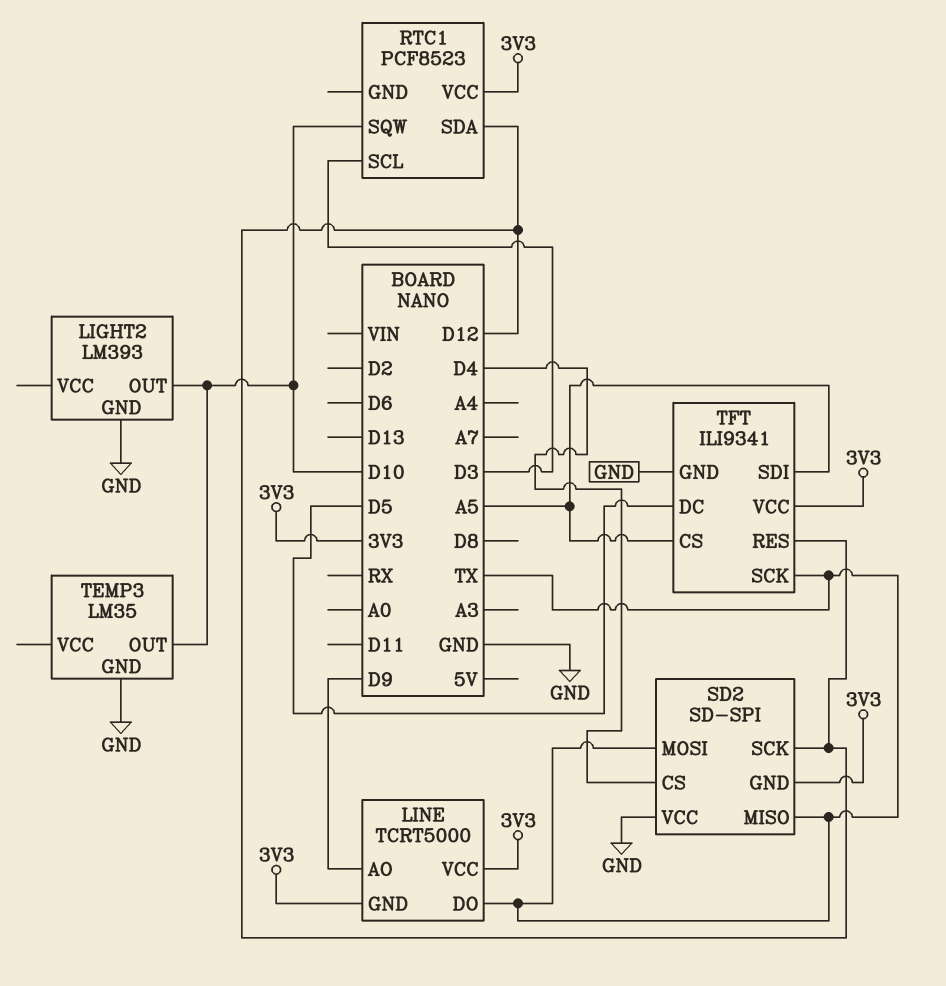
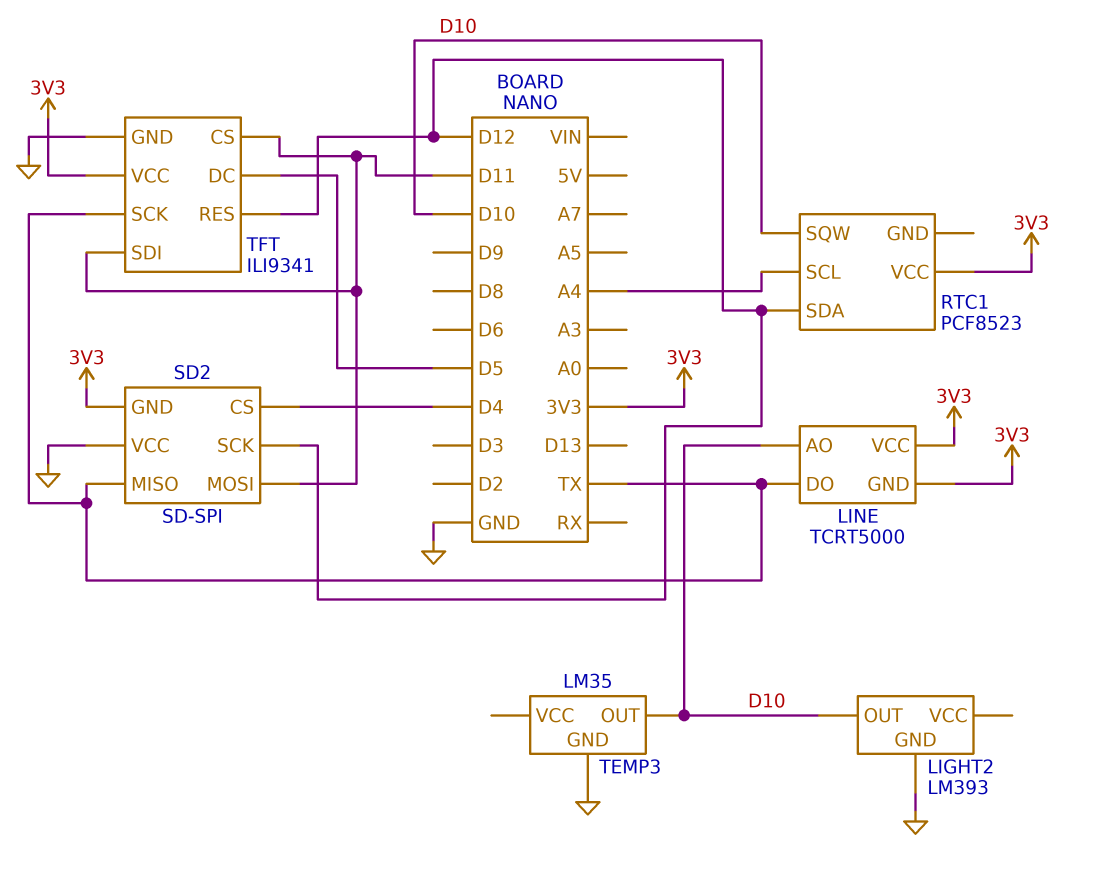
LINE pin AO: D9 -> D10
RTC1 pin SCL: D3 -> A4
SD2 pin MOSI: TX -> D11
TFT pin CS: A5 -> D11
TFT pin SDI: A5 -> D11

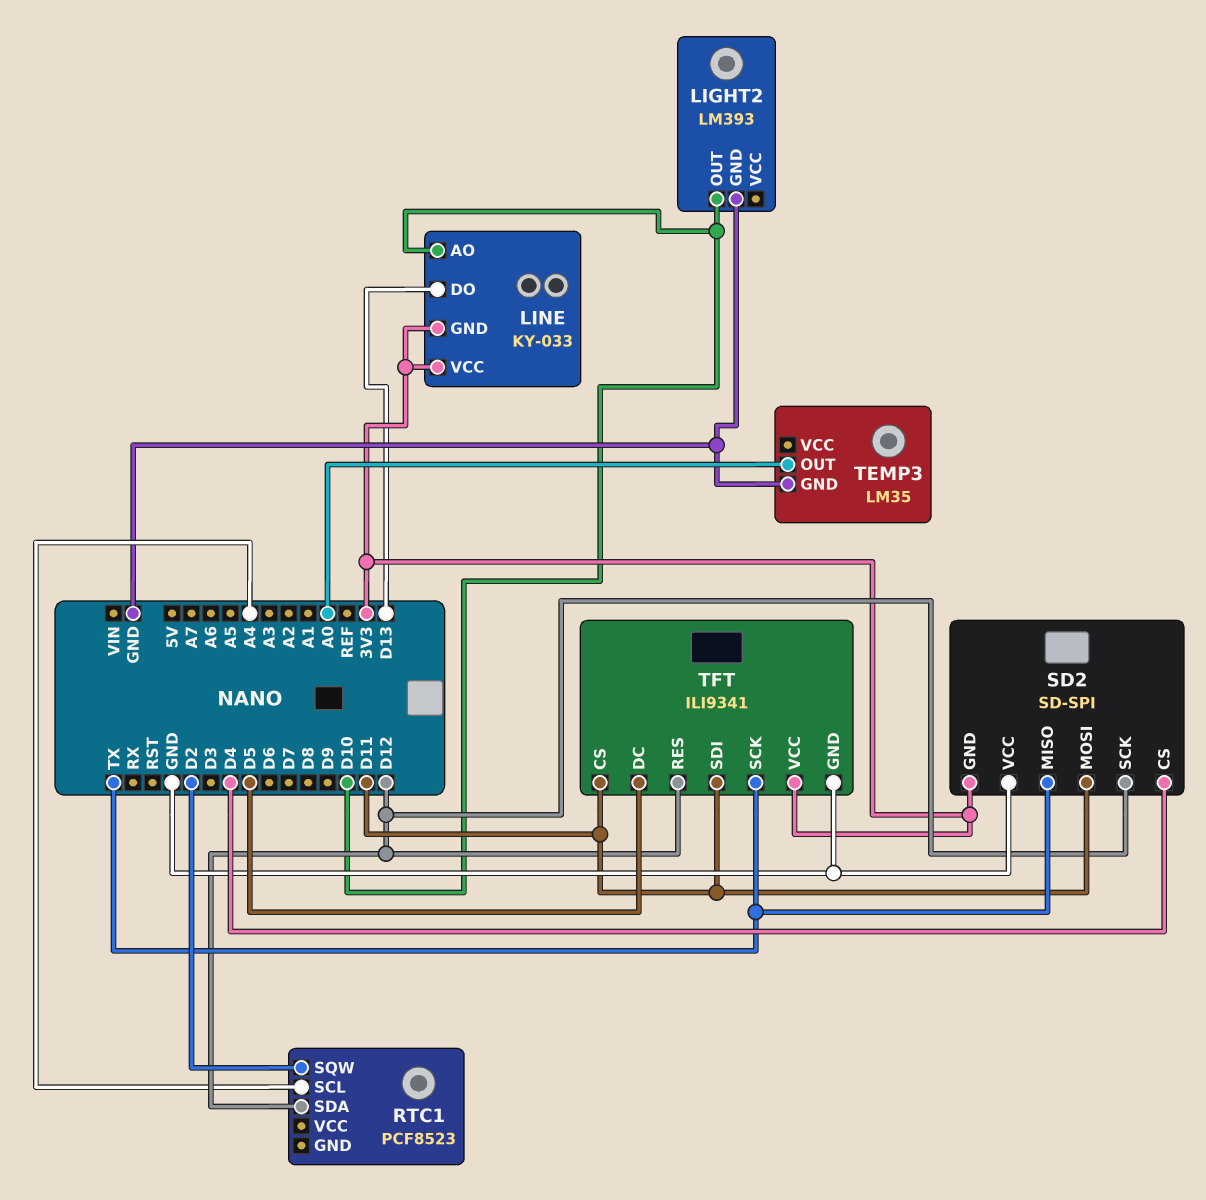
LINE: TCRT5000 -> KY-033
LINE pin DO: TX -> D13
RTC1 pin SQW: D10 -> D2
RTC1 pin VCC: 3V3 -> none
TEMP3 pin OUT: D10 -> A0

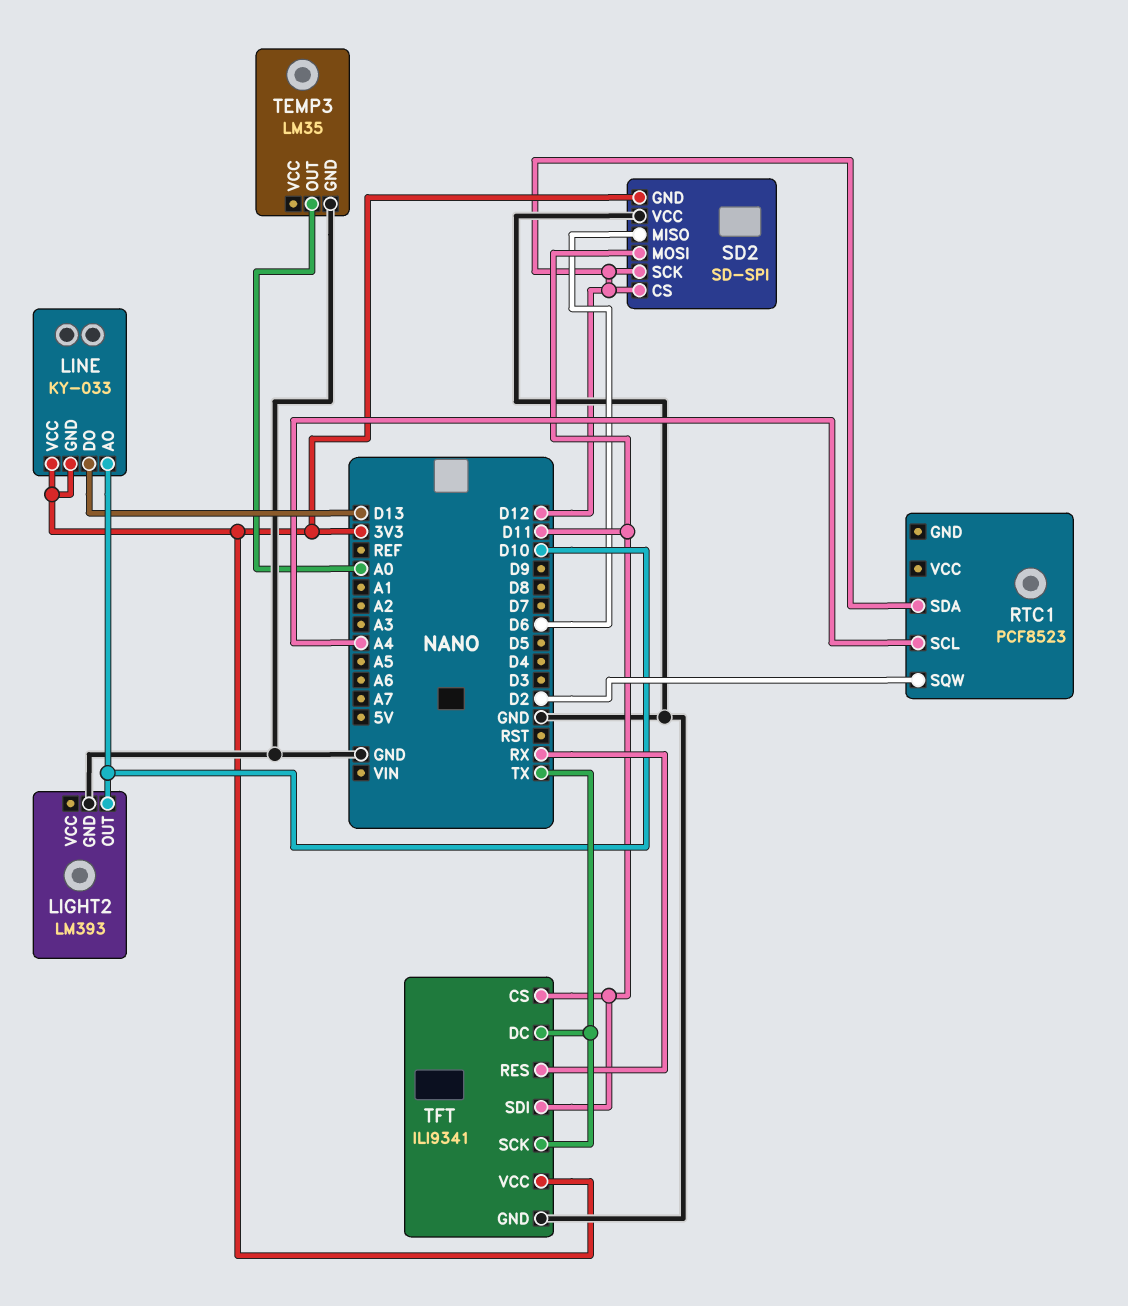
SD2 pin CS: D4 -> D12
SD2 pin MISO: TX -> D6
TFT pin DC: D5 -> TX
TFT pin RES: D12 -> RX

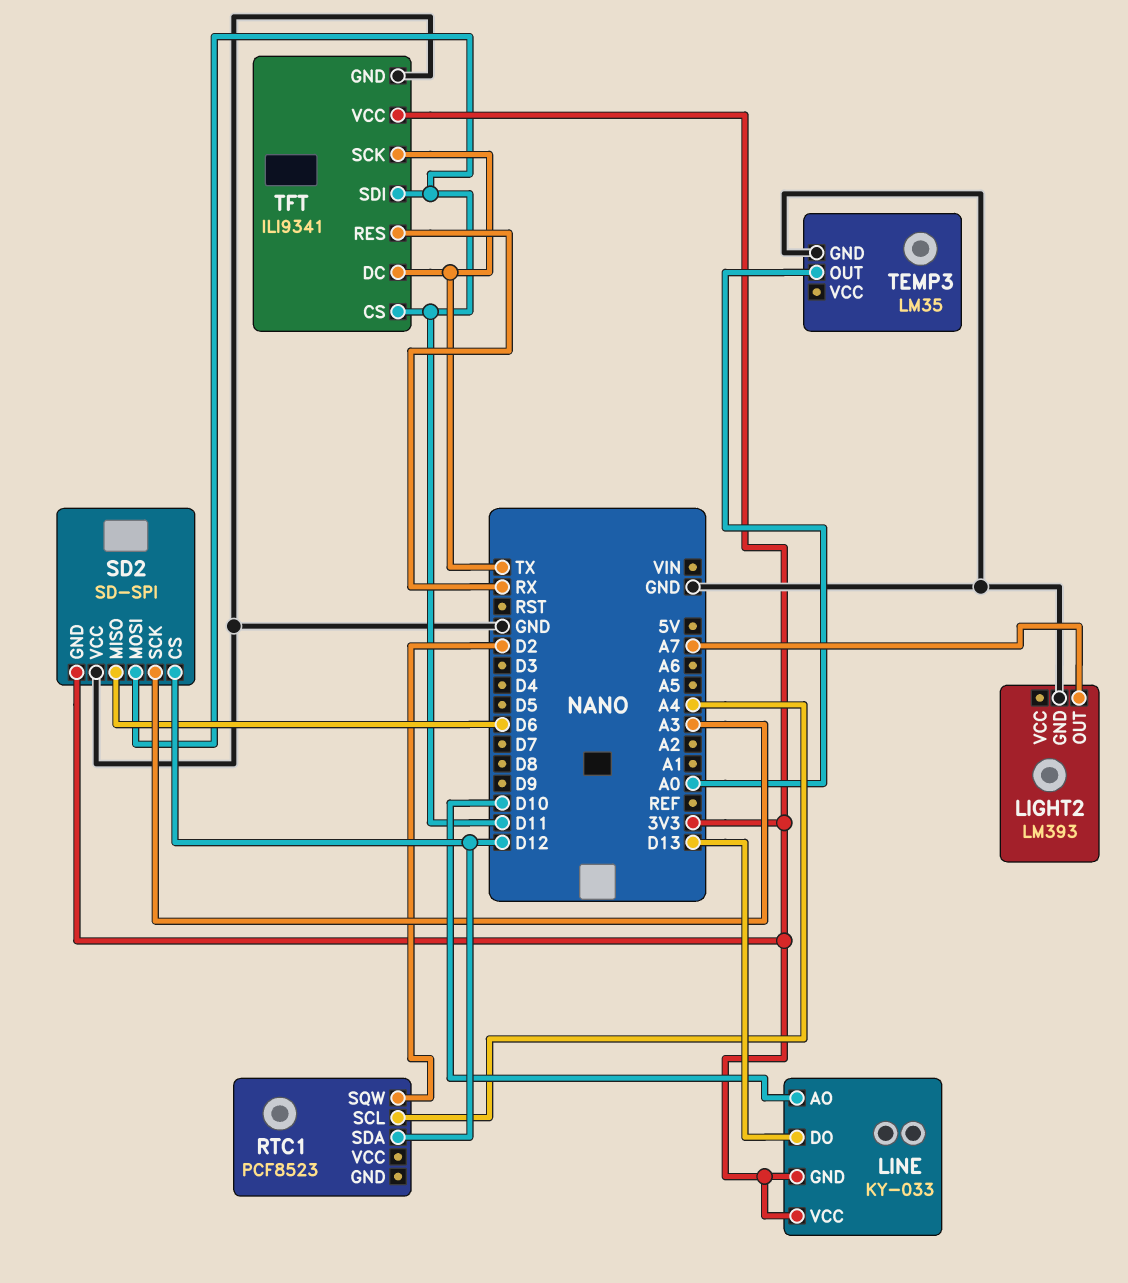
LIGHT2 pin OUT: D10 -> A7
SD2 pin SCK: D12 -> A3

